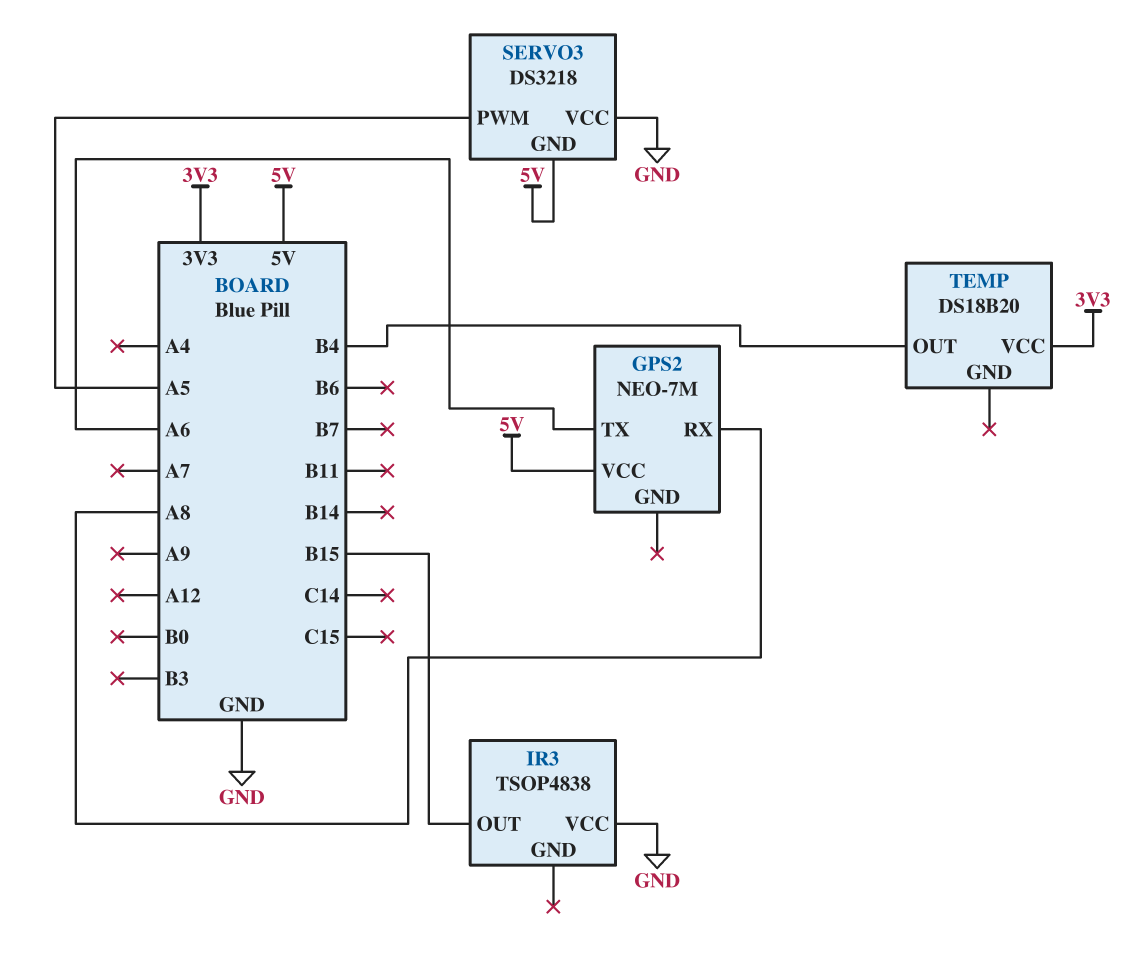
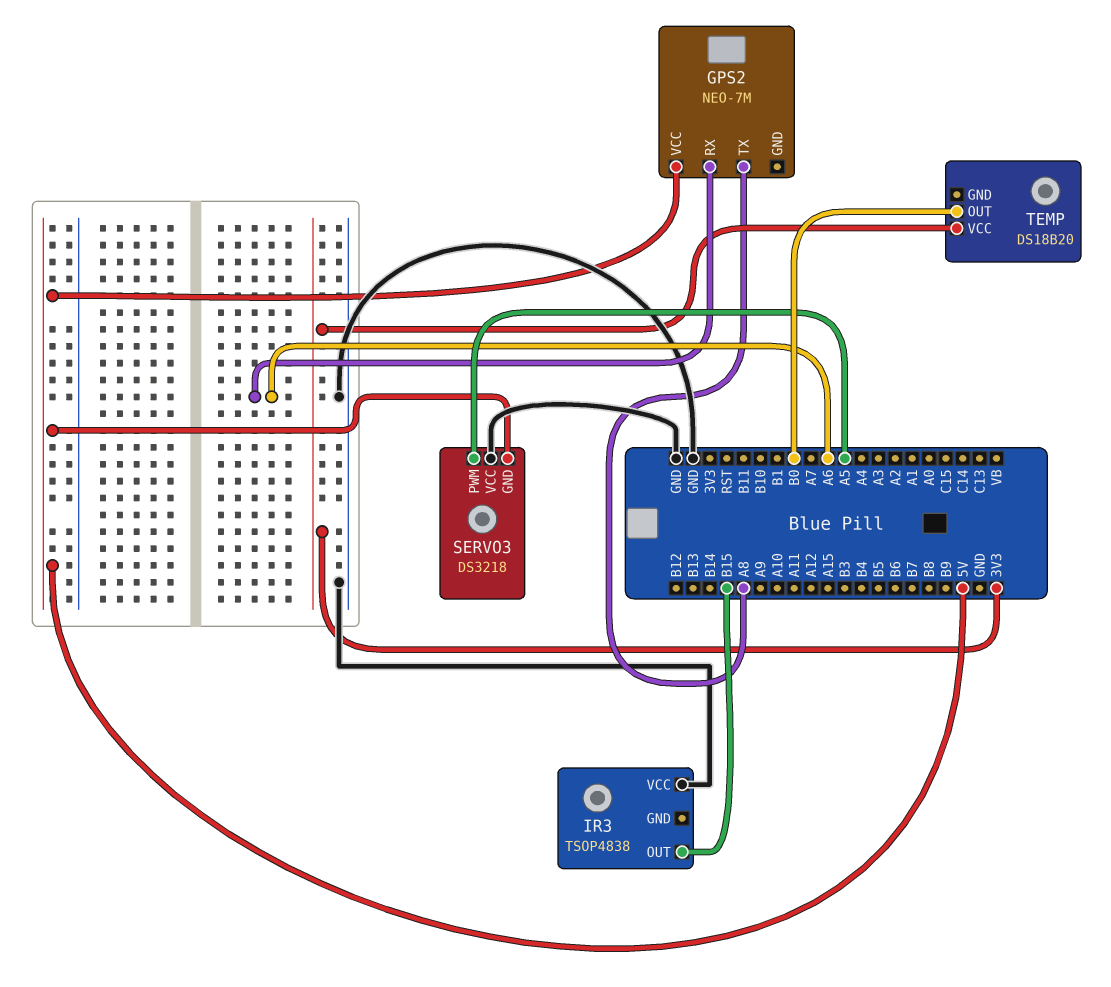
GPS2 pin RX: A8 -> A6
GPS2 pin TX: A6 -> A8
TEMP pin OUT: B4 -> B0

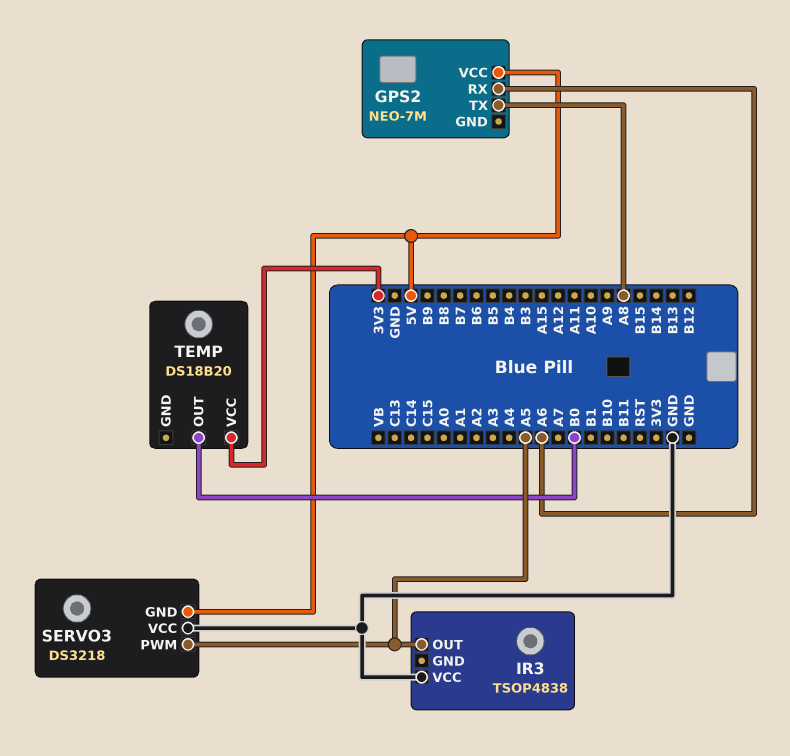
IR3 pin OUT: B15 -> A5

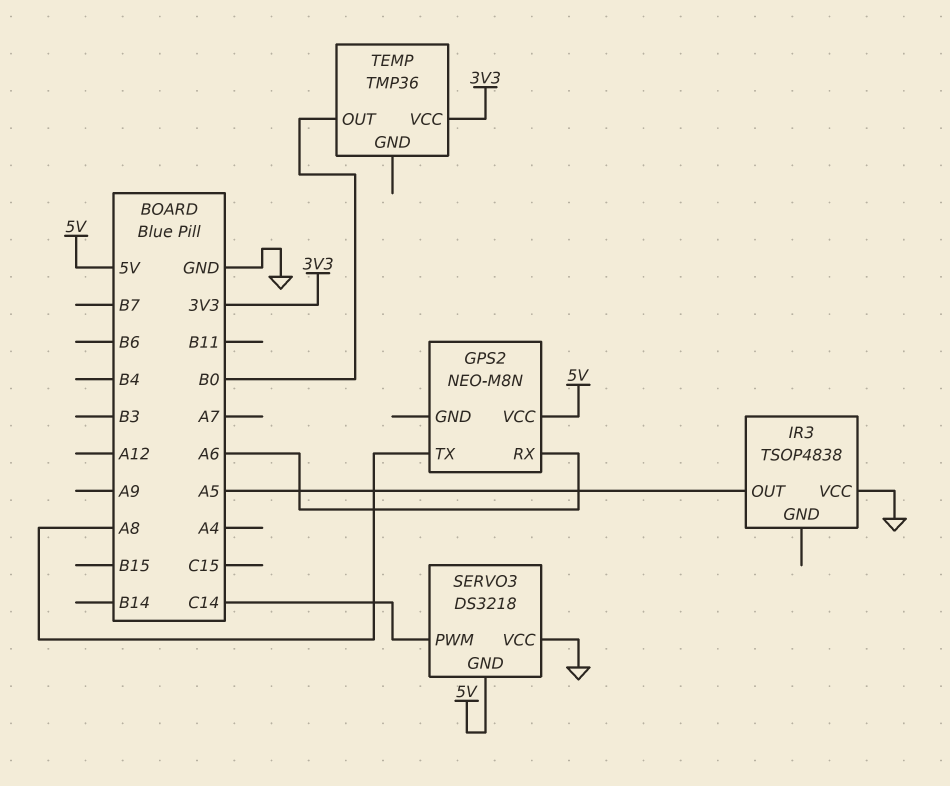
GPS2: NEO-7M -> NEO-M8N
SERVO3 pin PWM: A5 -> C14
TEMP: DS18B20 -> TMP36

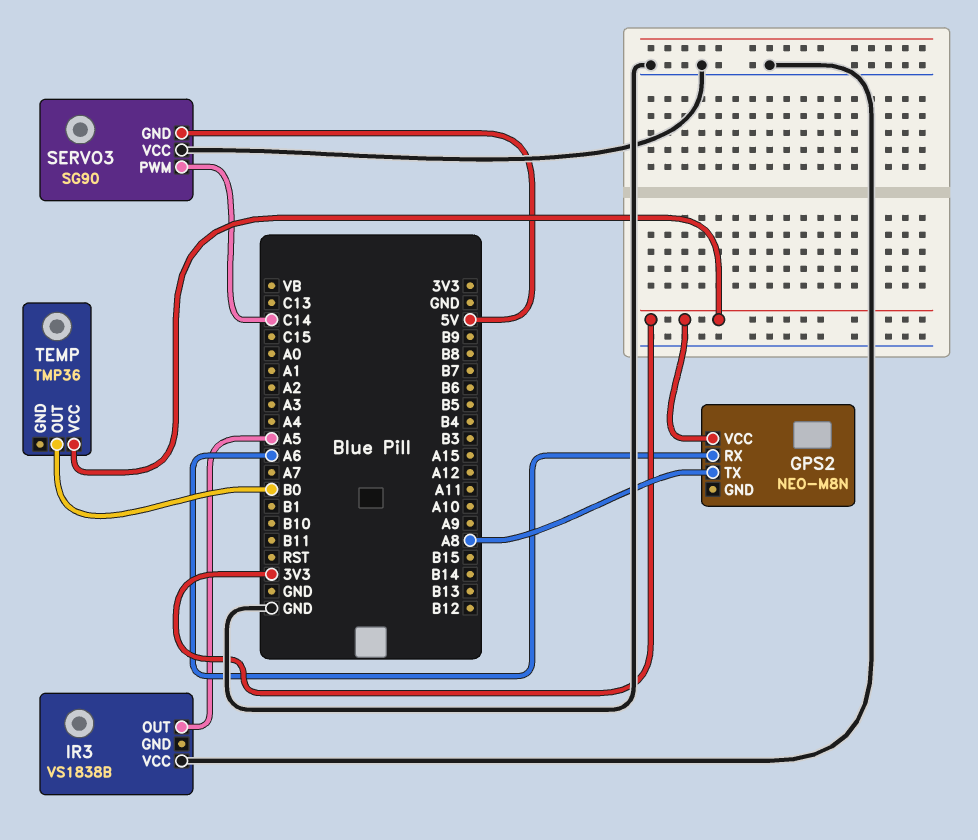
GPS2 pin VCC: 5V -> 3V3
IR3: TSOP4838 -> VS1838B
SERVO3: DS3218 -> SG90

